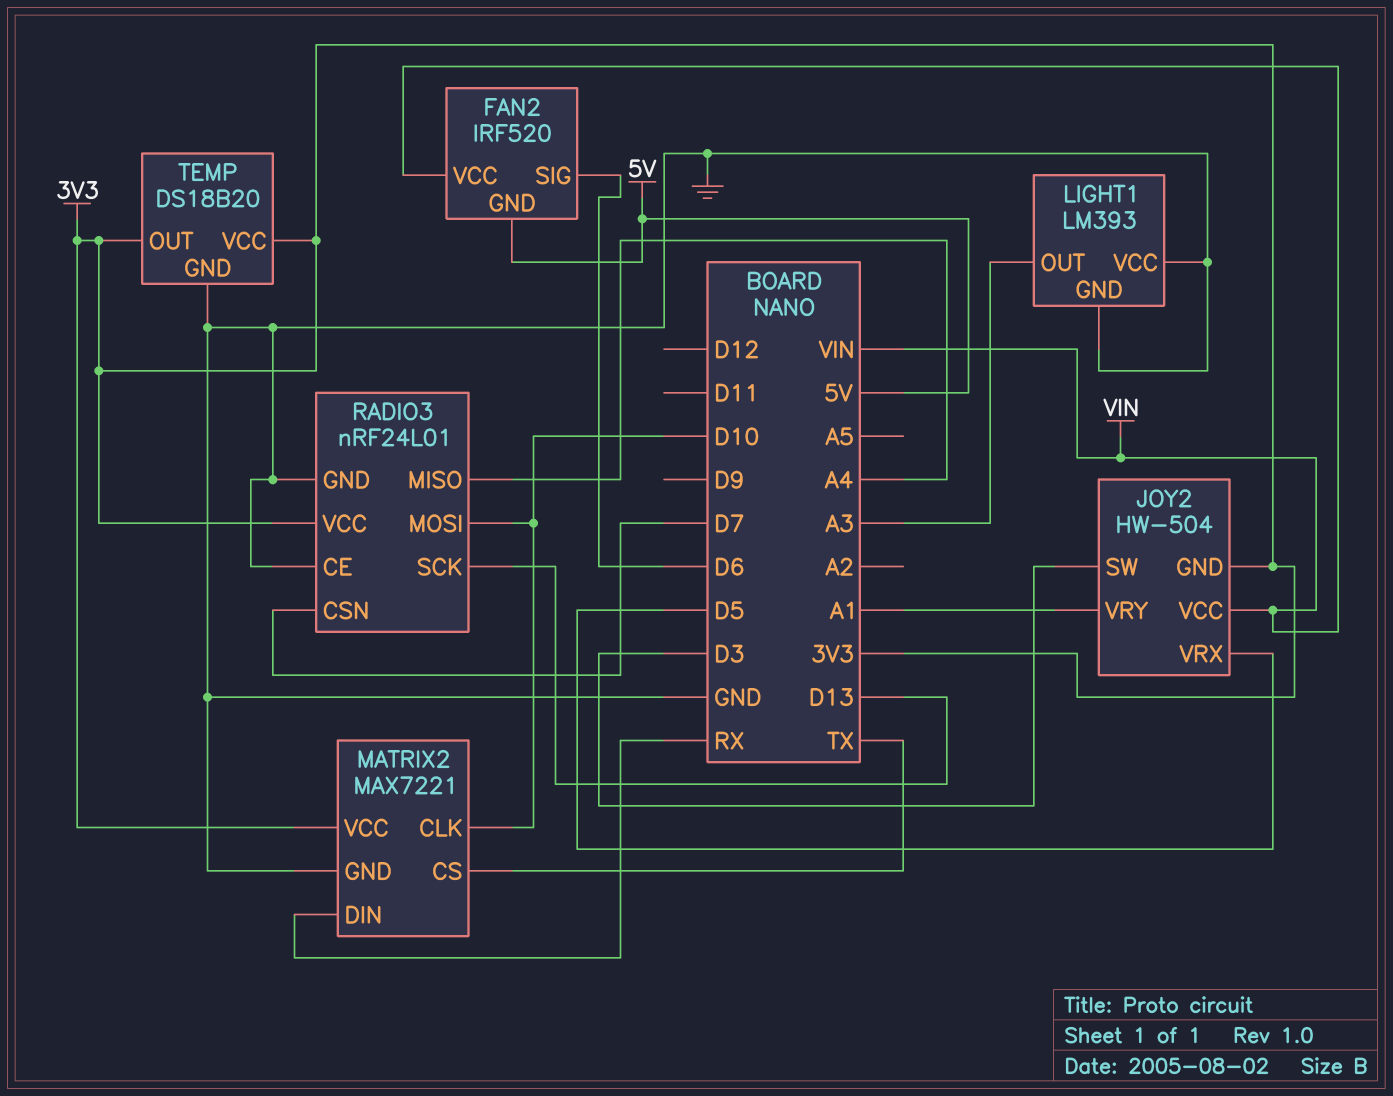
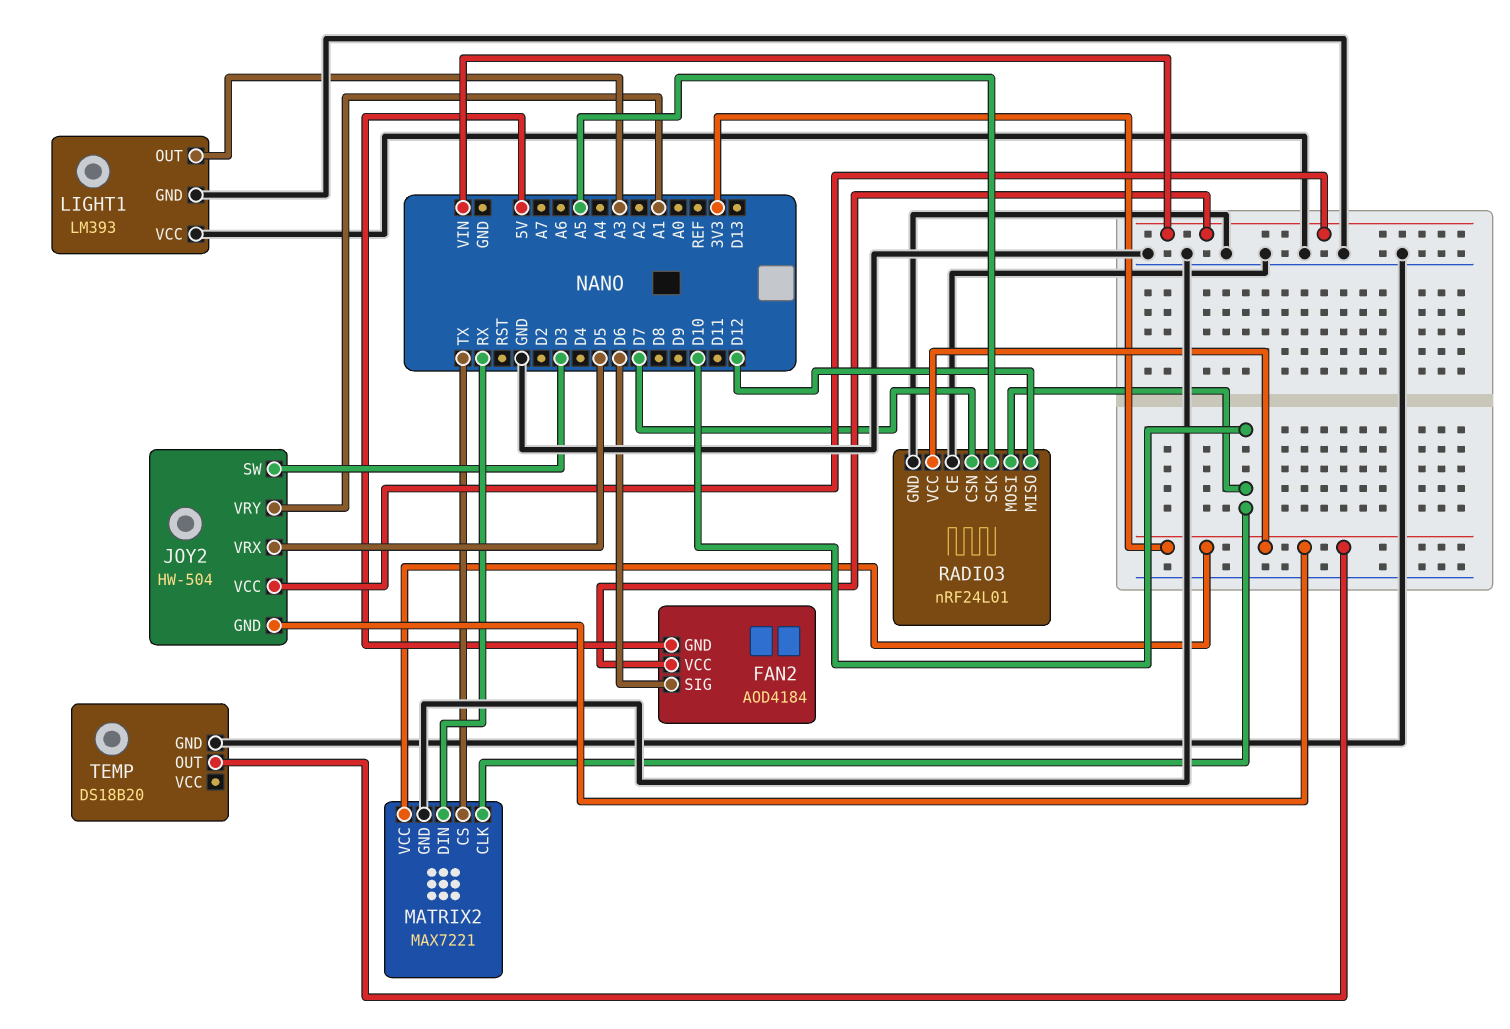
FAN2: IRF520 -> AOD4184
RADIO3 pin MISO: A4 -> D12
RADIO3 pin SCK: D13 -> A5
TEMP pin VCC: 3V3 -> none

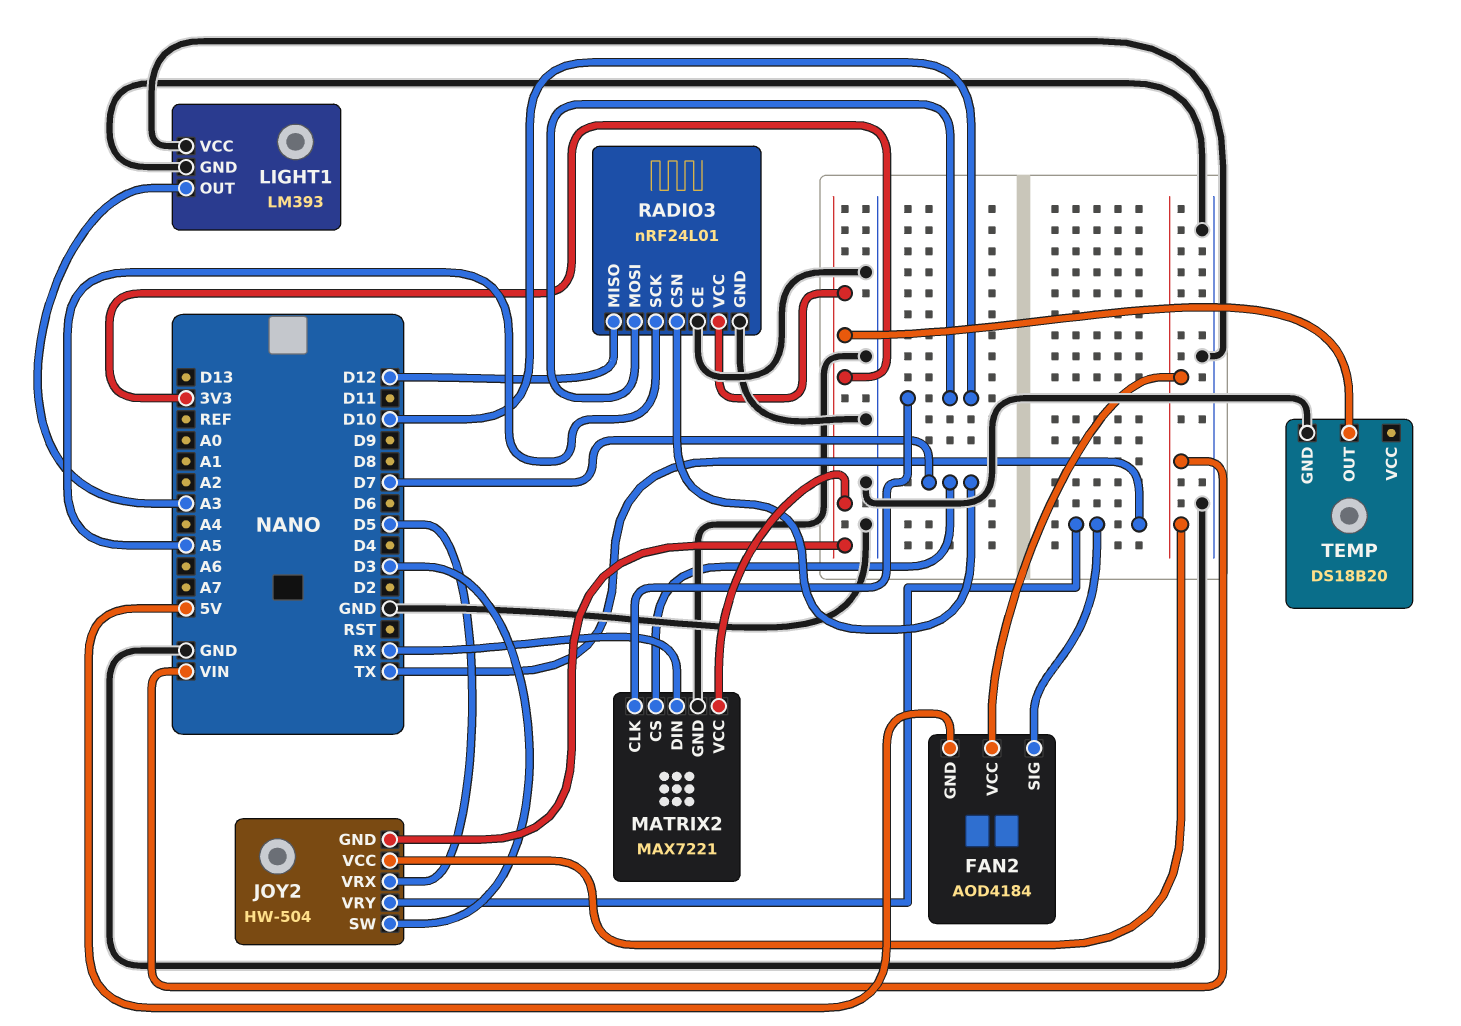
FAN2 pin SIG: D6 -> TX
JOY2 pin VRY: A1 -> TX
MATRIX2 pin CS: TX -> D7

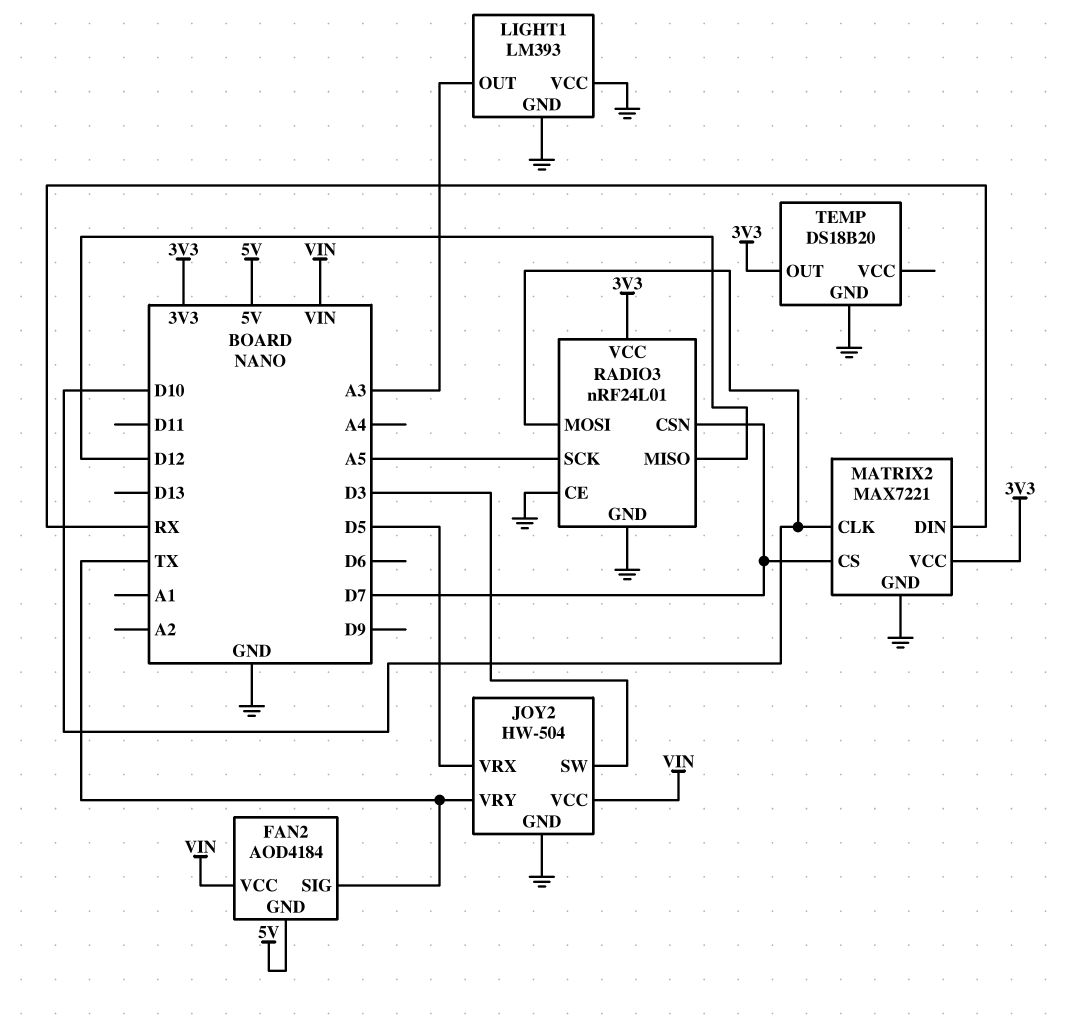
JOY2 pin GND: 3V3 -> GND

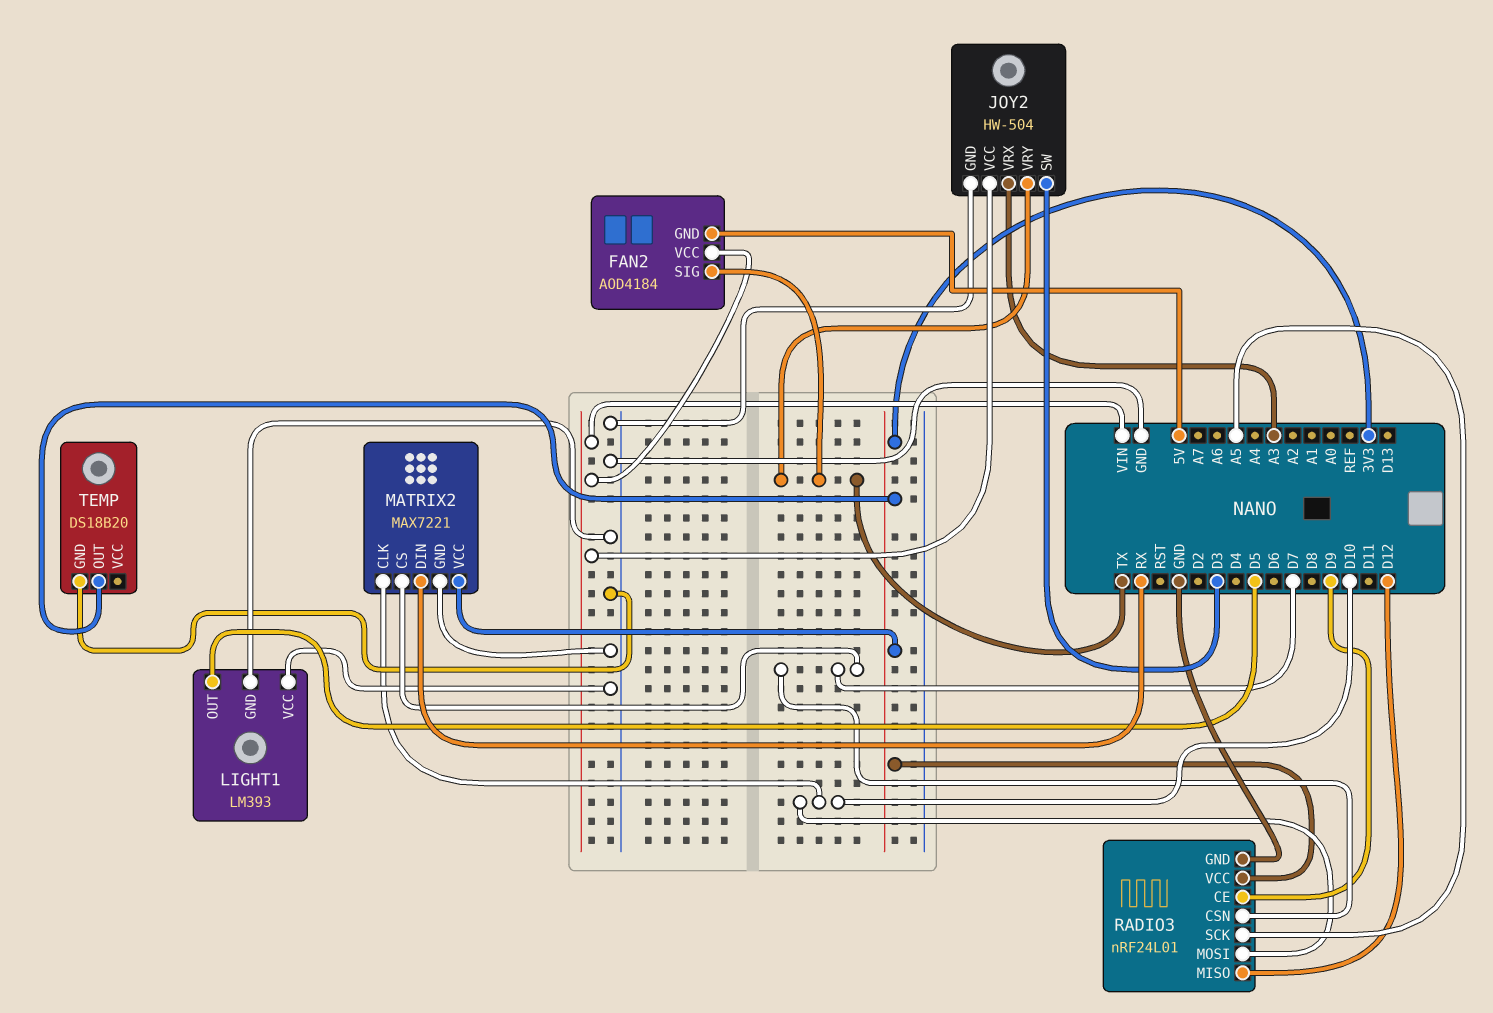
JOY2 pin VRX: D5 -> A3
LIGHT1 pin OUT: A3 -> D5
RADIO3 pin CE: GND -> D9

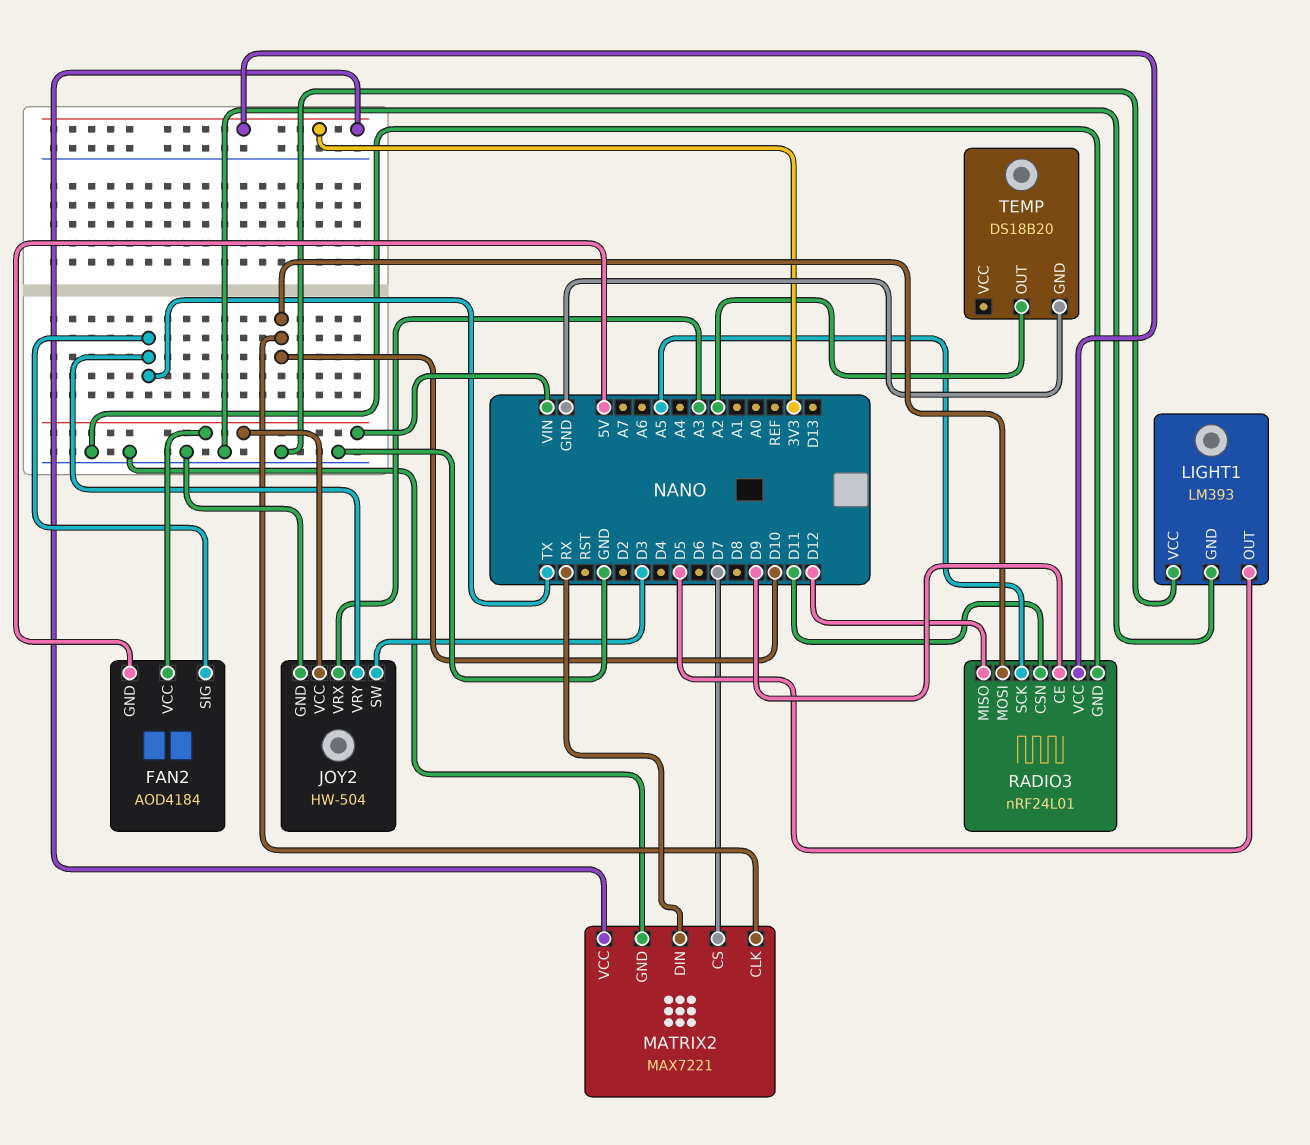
RADIO3 pin CSN: D7 -> D11
TEMP pin OUT: 3V3 -> A2

